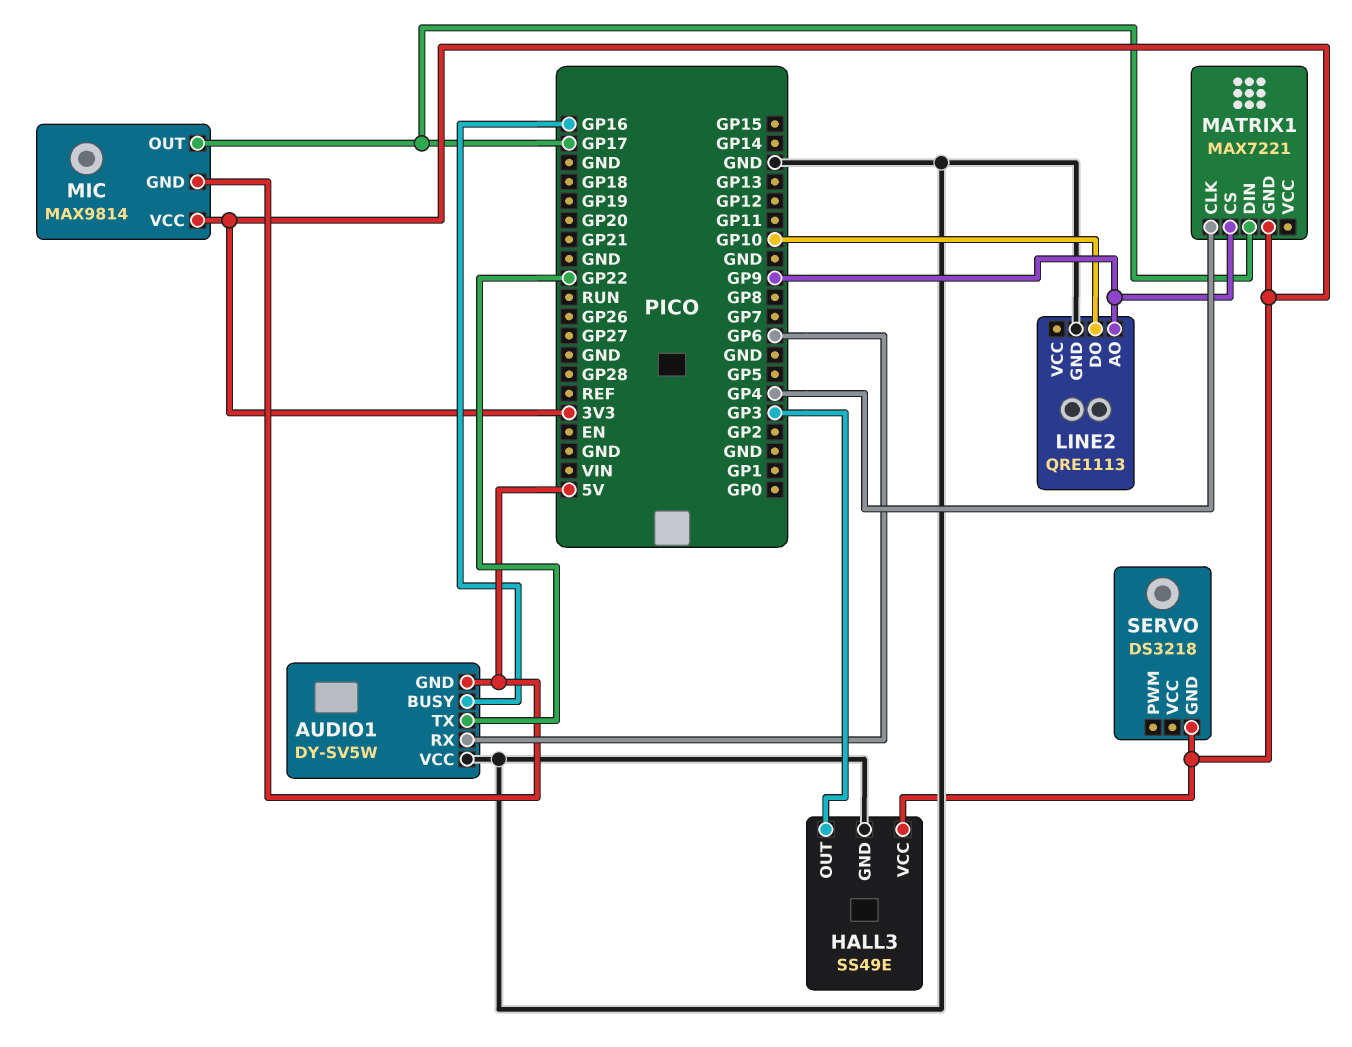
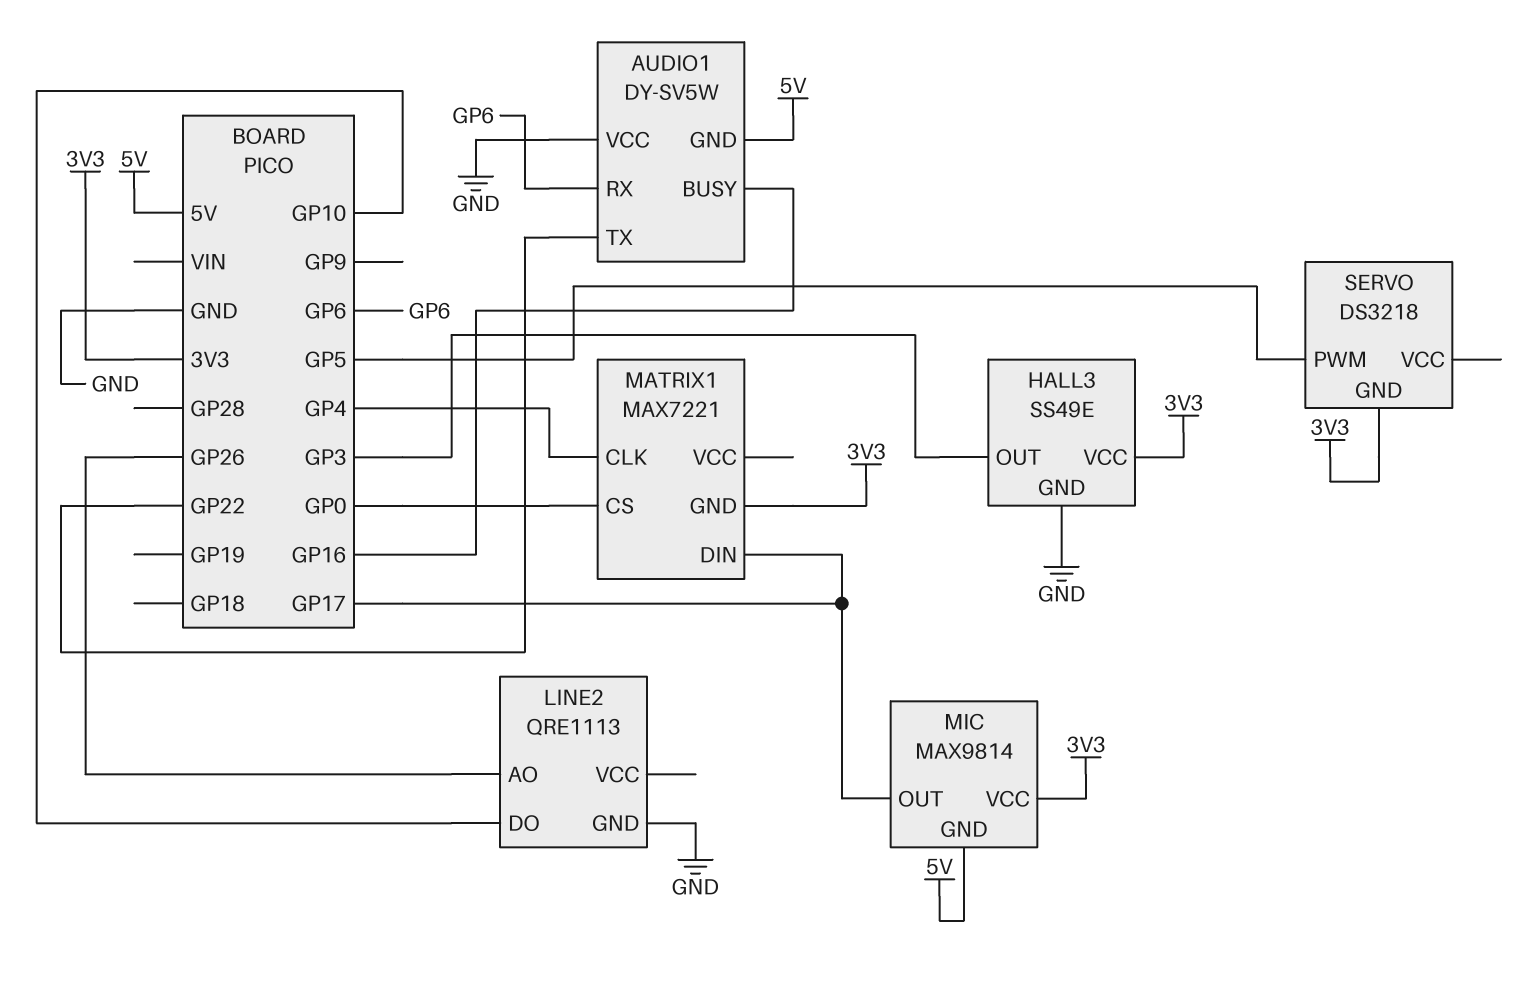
LINE2 pin AO: GP9 -> GP26
MATRIX1 pin CS: GP9 -> GP0
SERVO pin PWM: none -> GP5

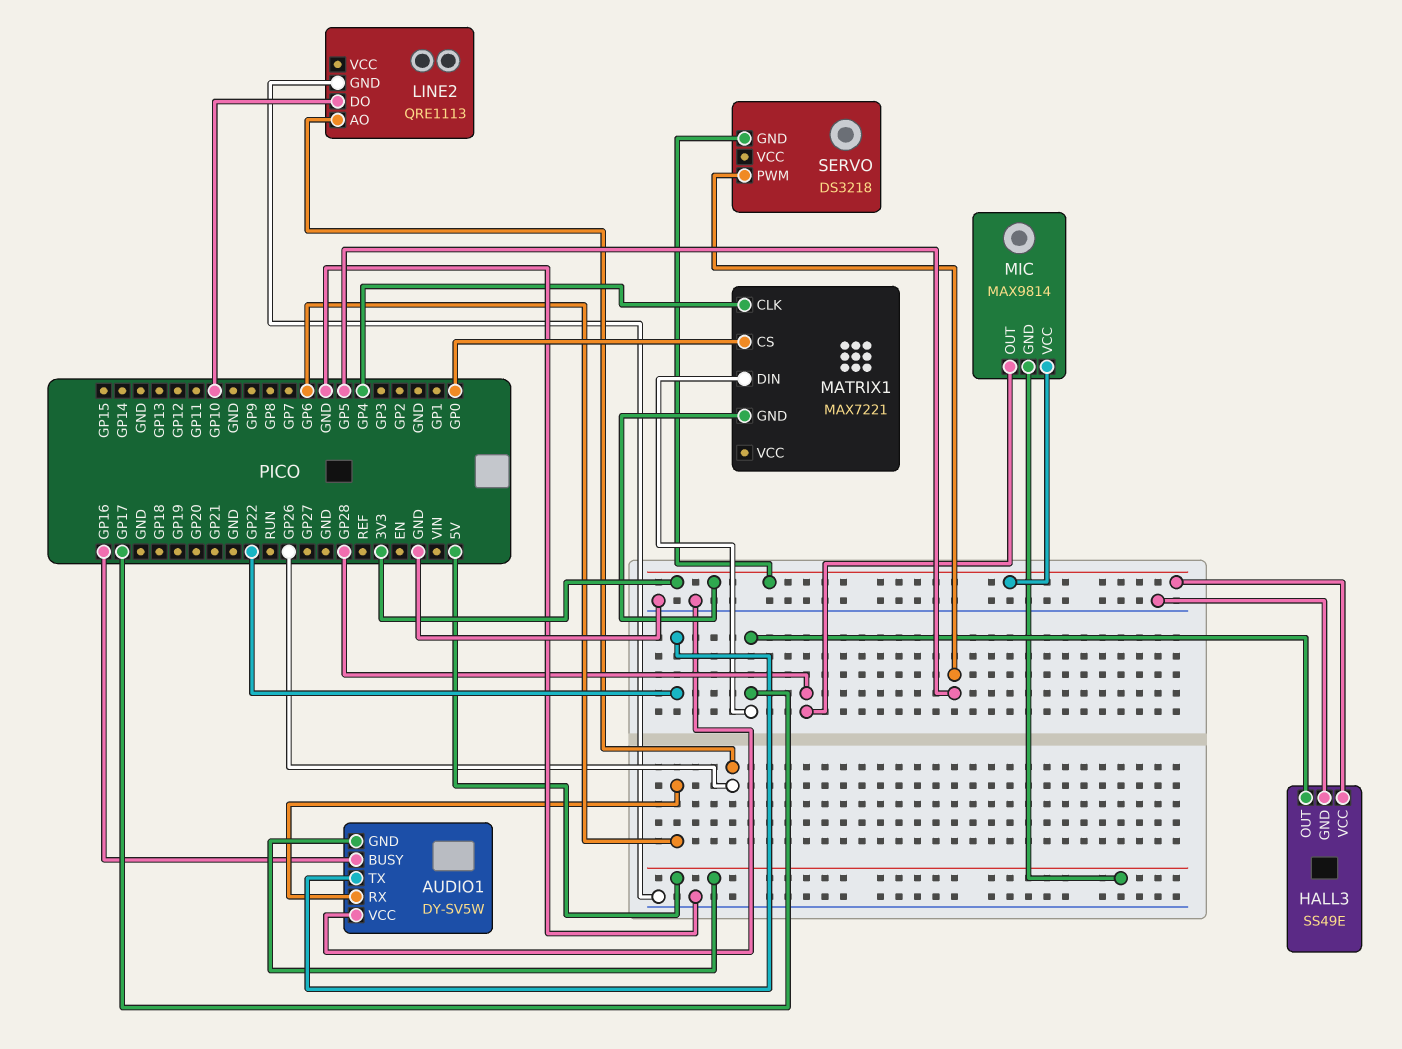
HALL3 pin OUT: GP3 -> GP17
MIC pin OUT: GP17 -> GP28

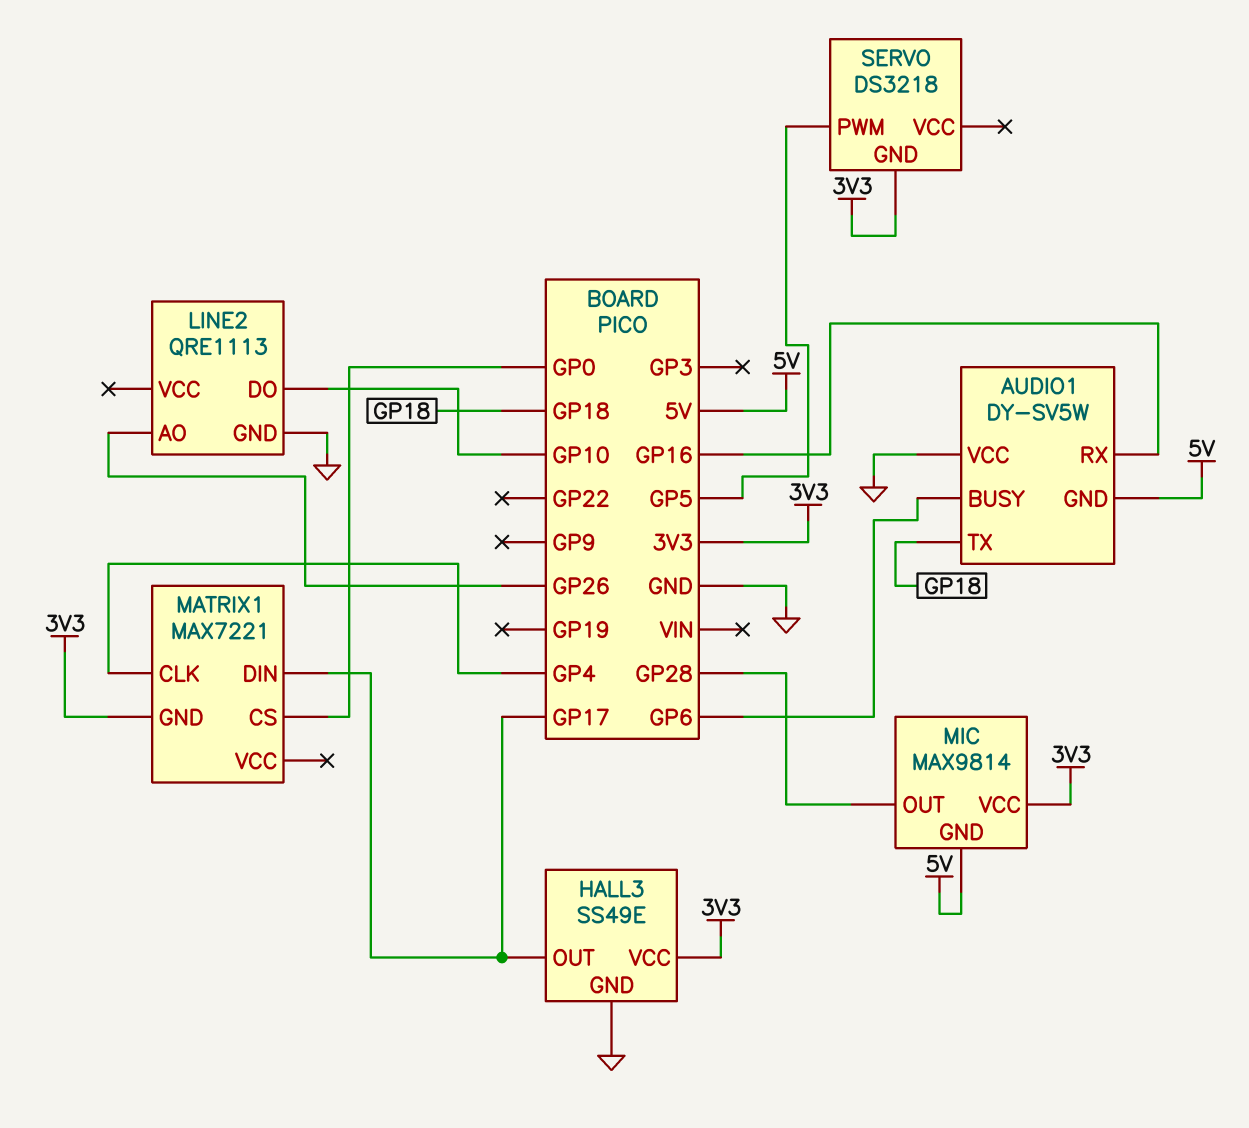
AUDIO1 pin BUSY: GP16 -> GP6
AUDIO1 pin RX: GP6 -> GP16
AUDIO1 pin TX: GP22 -> GP18

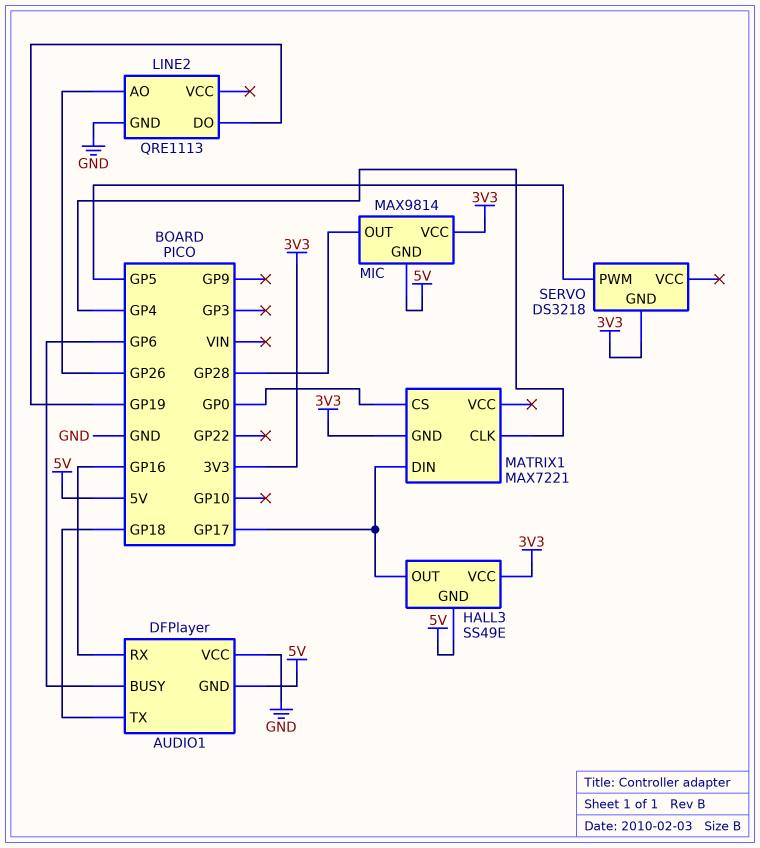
AUDIO1: DY-SV5W -> DFPlayer
HALL3 pin GND: GND -> 5V
LINE2 pin DO: GP10 -> GP19

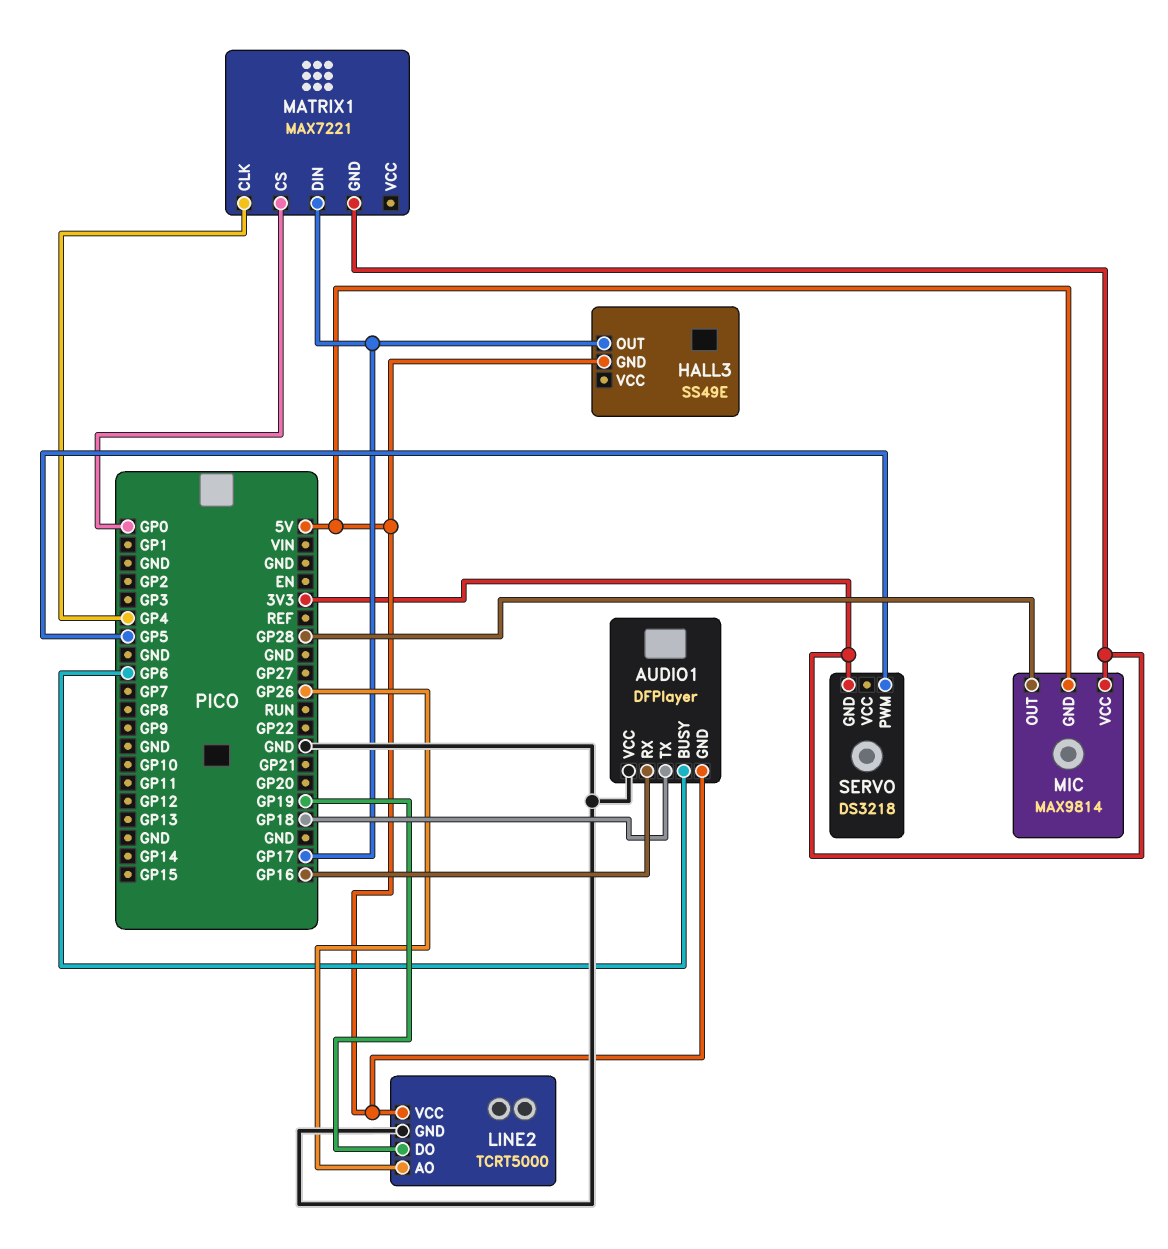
HALL3 pin VCC: 3V3 -> none
LINE2: QRE1113 -> TCRT5000
LINE2 pin VCC: none -> 5V

